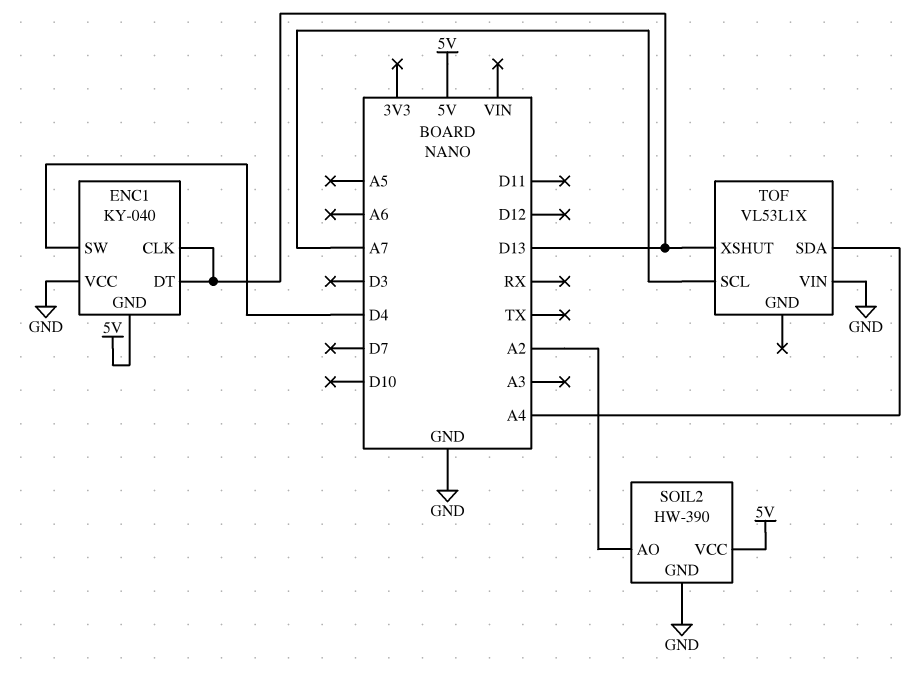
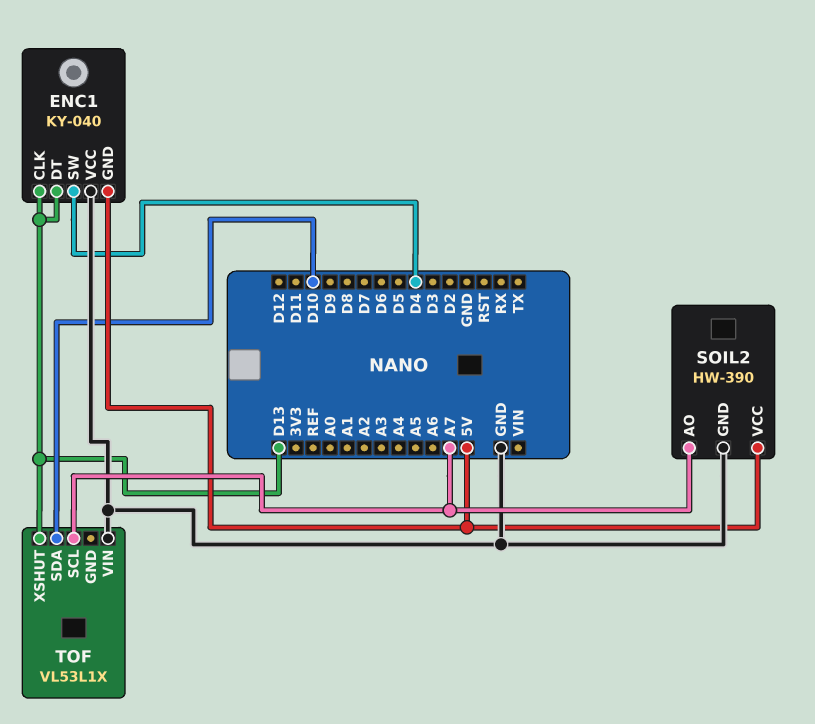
SOIL2 pin AO: A2 -> A7
TOF pin SDA: A4 -> D10

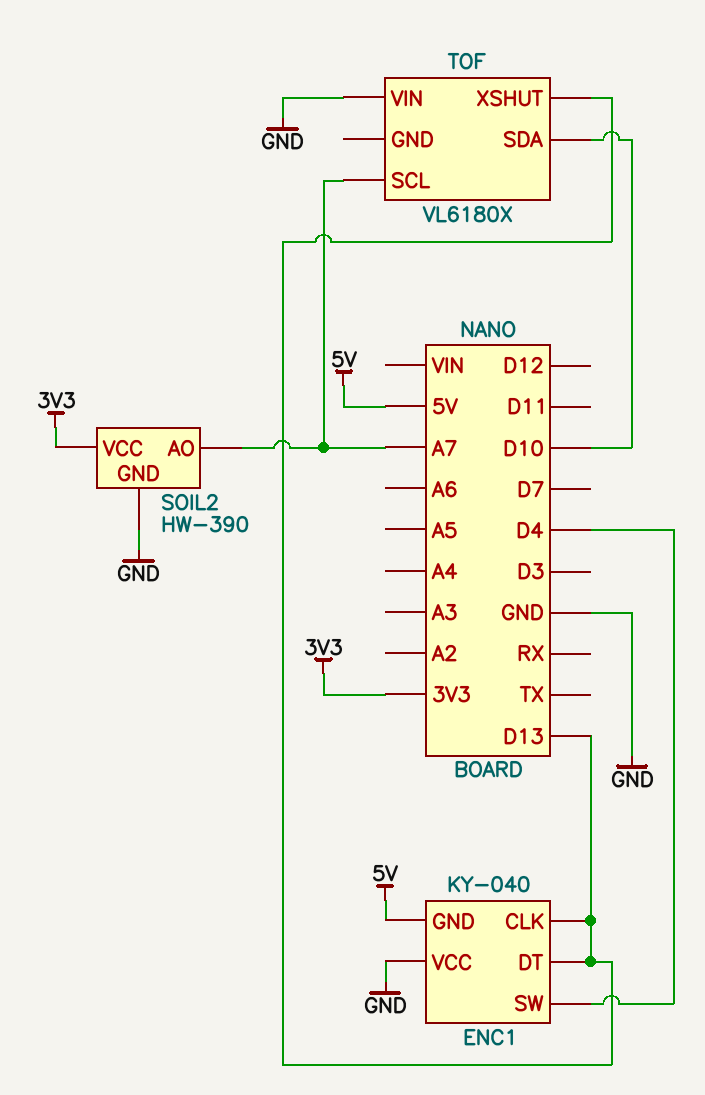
SOIL2 pin VCC: 5V -> 3V3
TOF: VL53L1X -> VL6180X

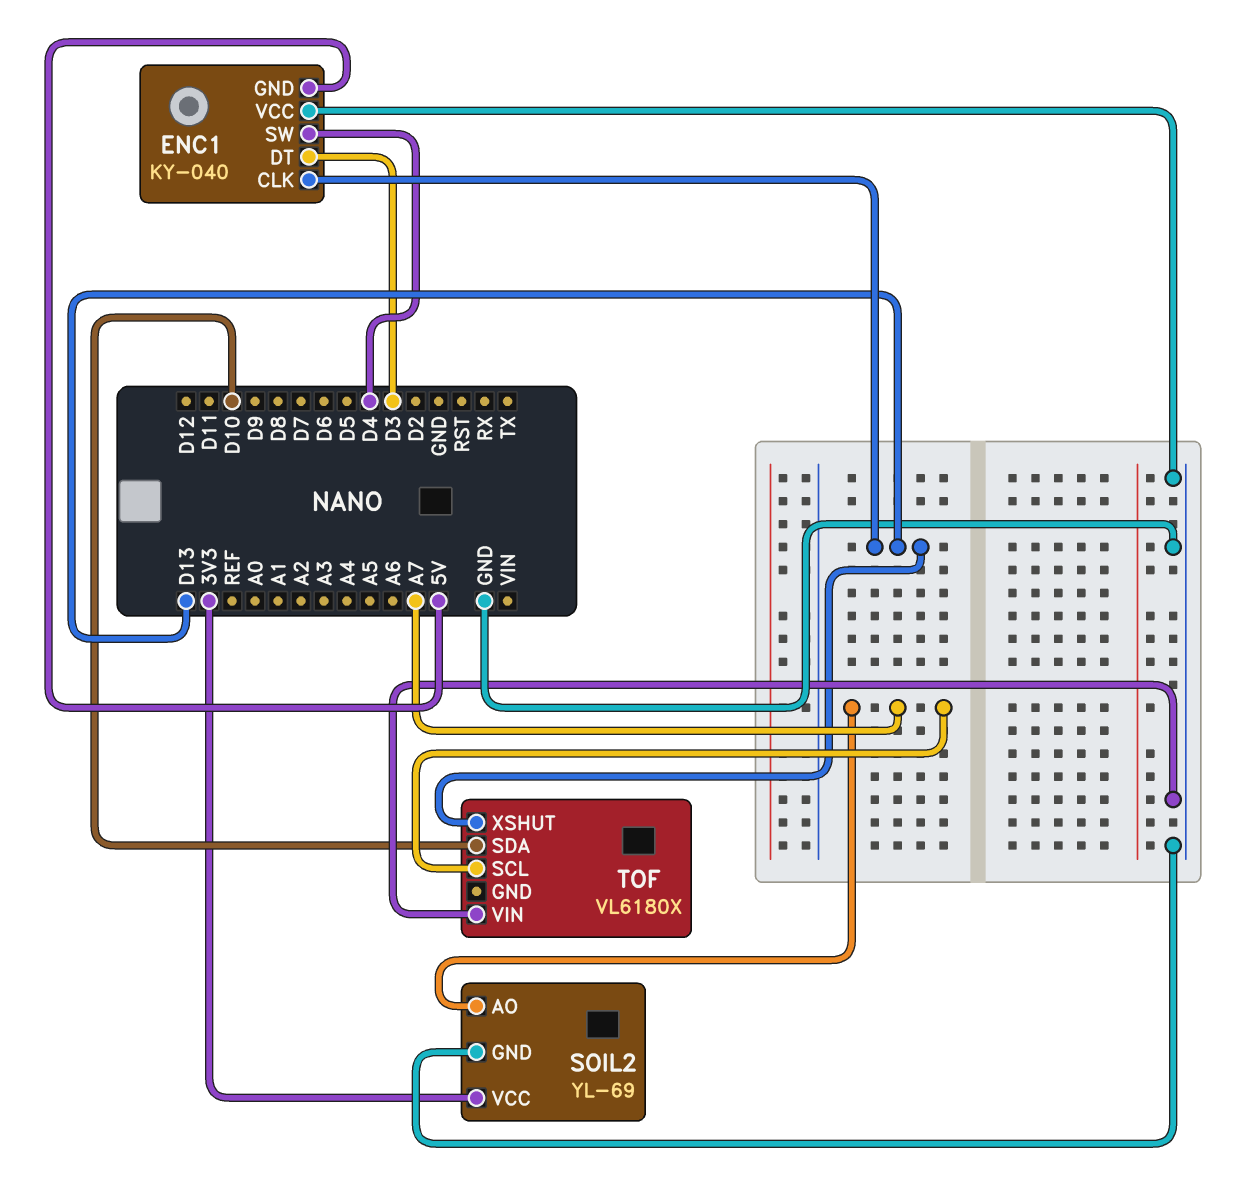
ENC1 pin DT: D13 -> D3
SOIL2: HW-390 -> YL-69

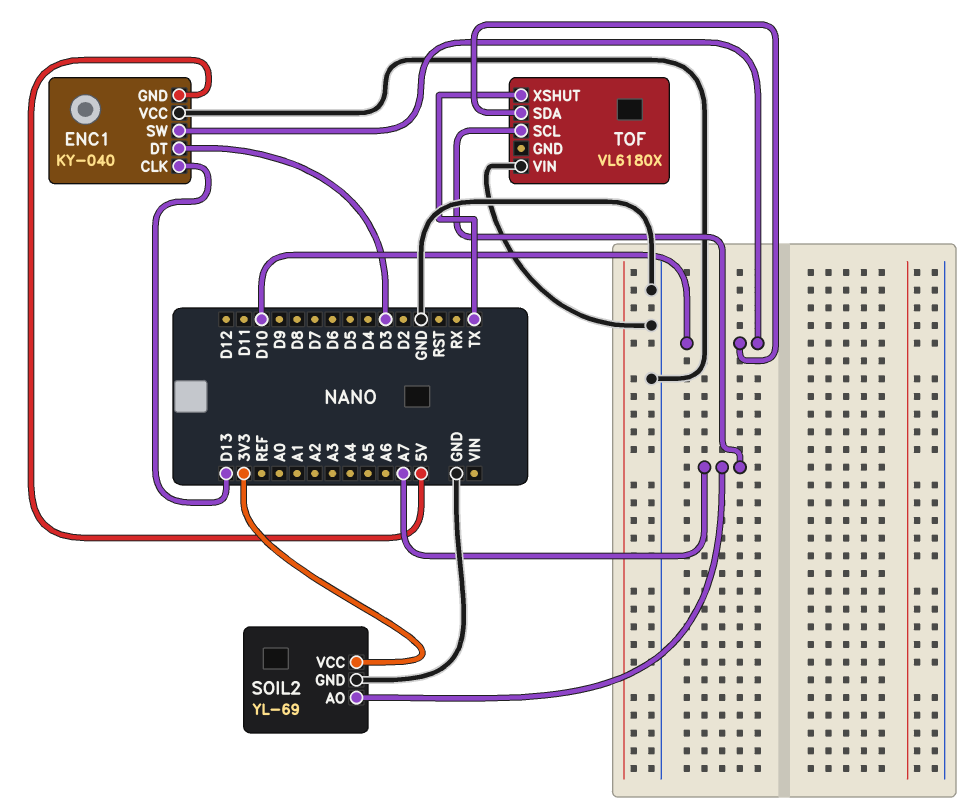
ENC1 pin SW: D4 -> D10
TOF pin XSHUT: D13 -> TX

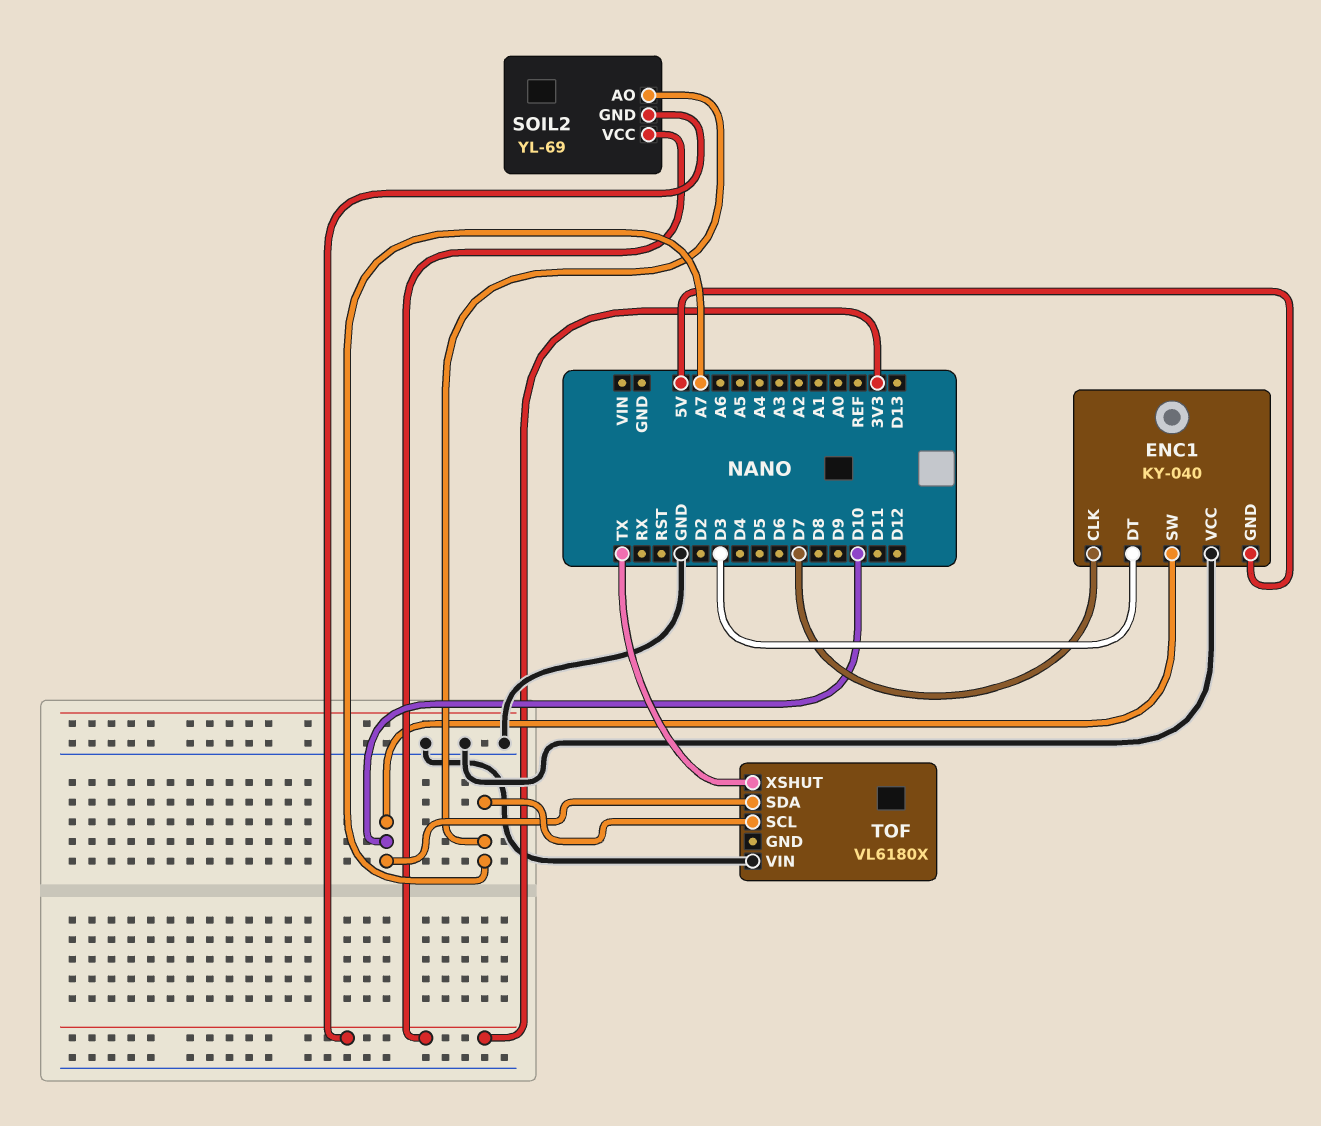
ENC1 pin CLK: D13 -> D7
SOIL2 pin GND: GND -> 3V3

